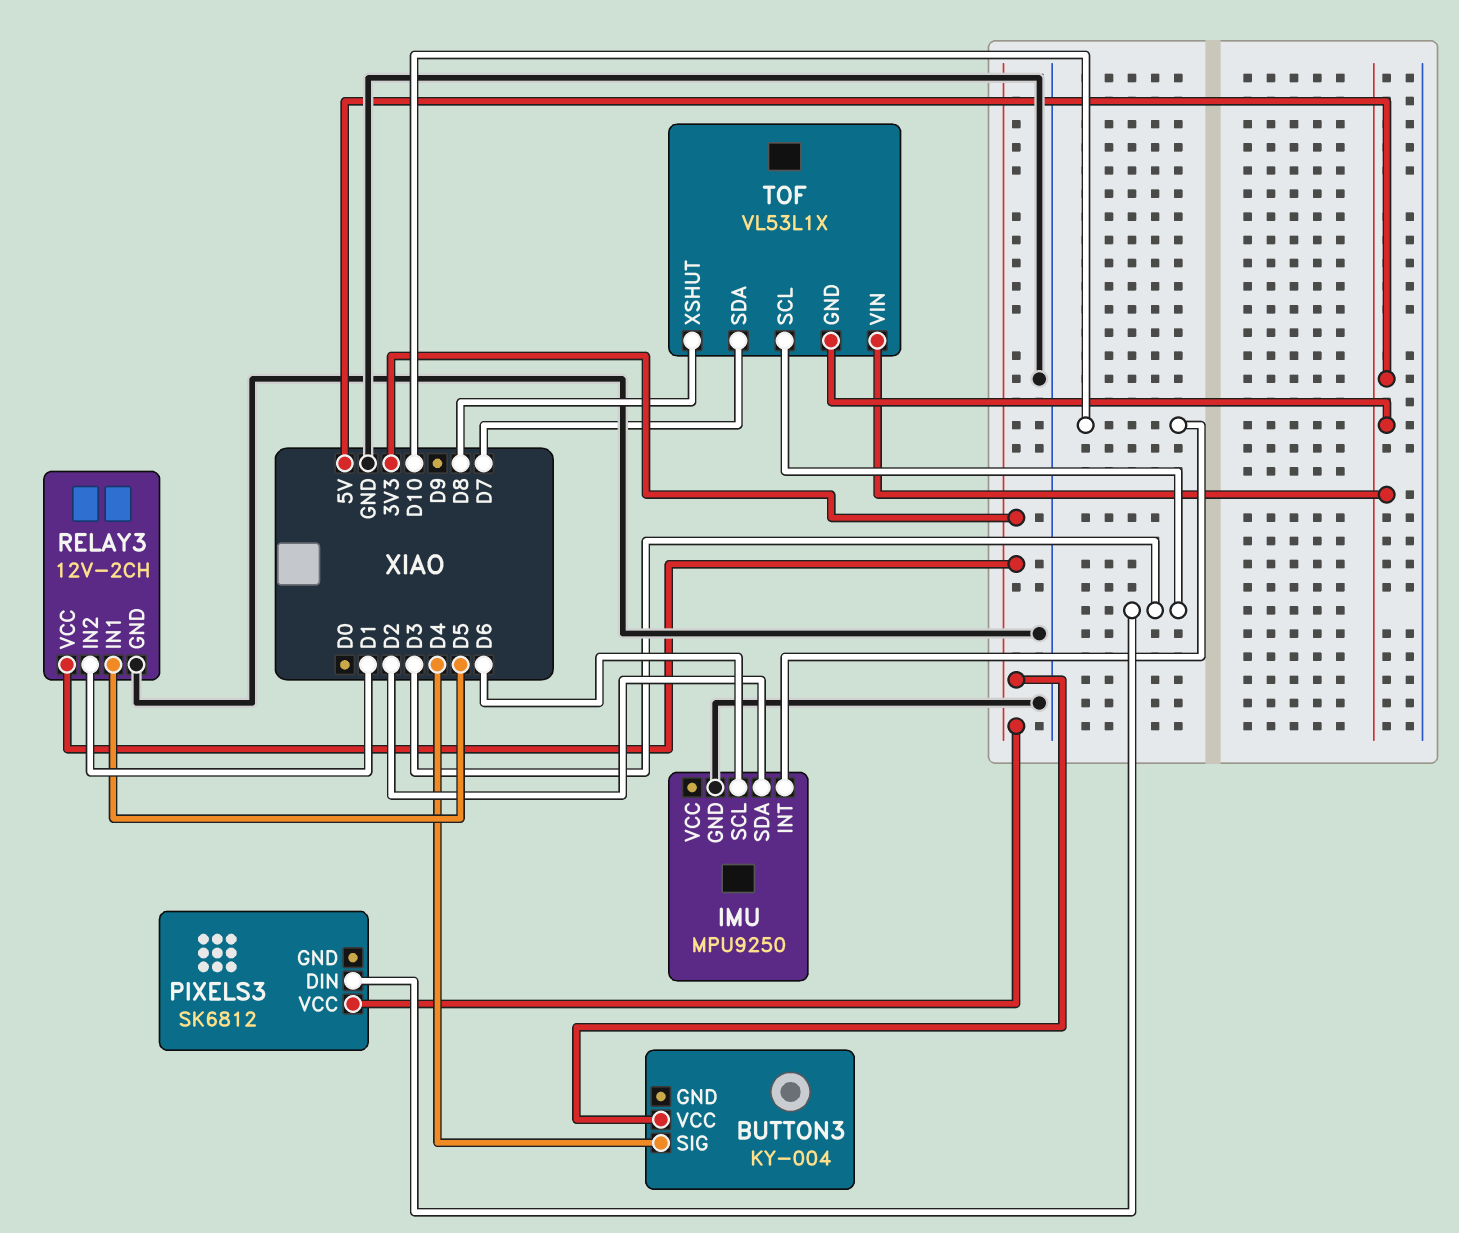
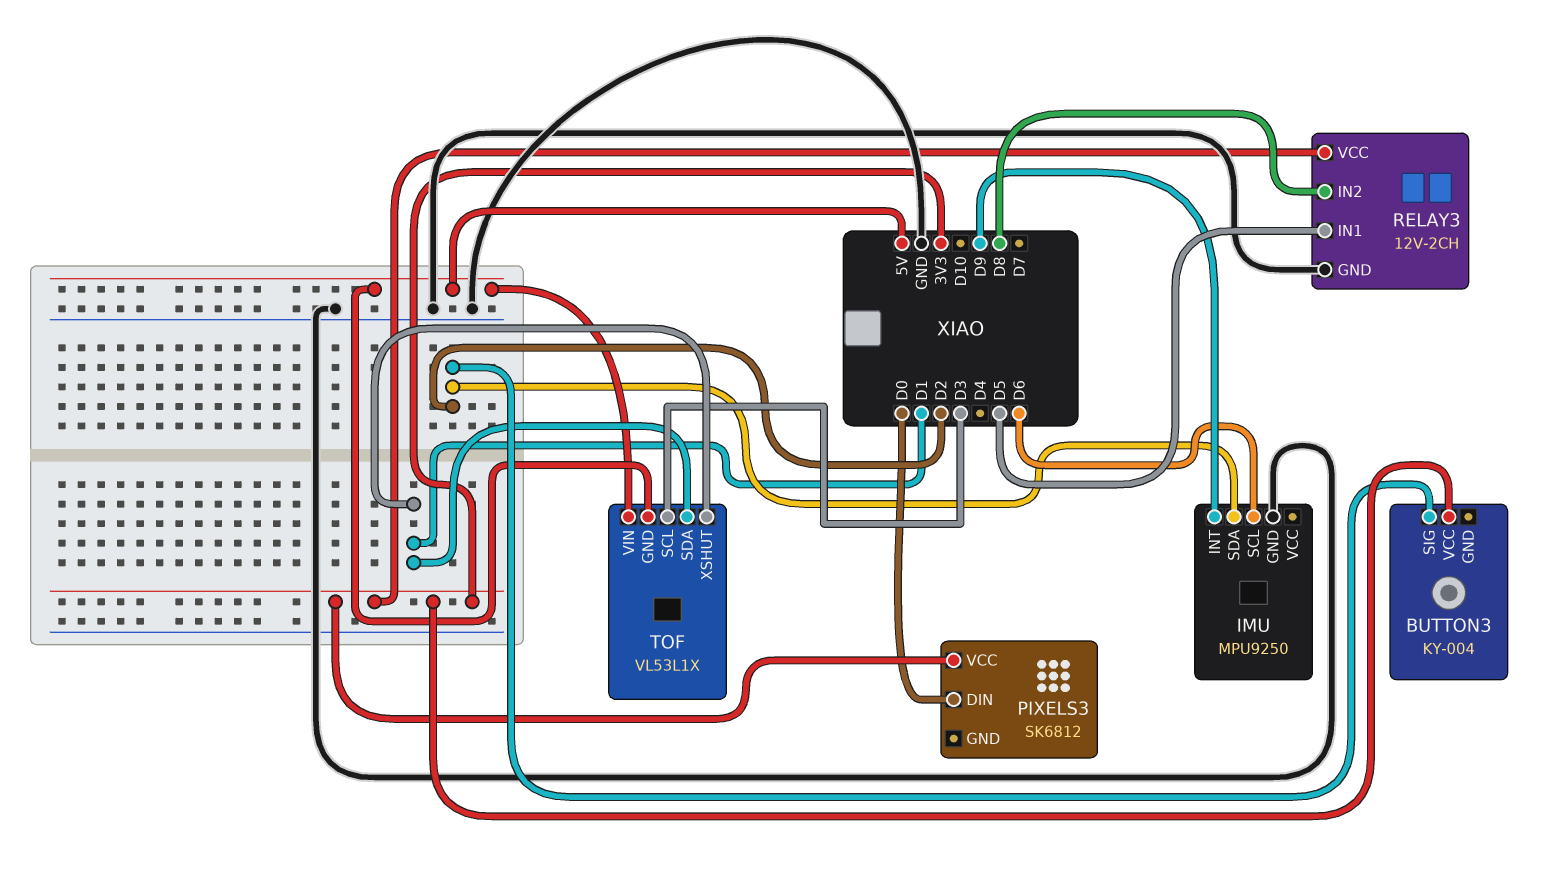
BUTTON3 pin SIG: D4 -> D2
IMU pin INT: D10 -> D9
PIXELS3 pin DIN: D3 -> D0
RELAY3 pin IN2: D1 -> D8
TOF pin SDA: D7 -> D1
TOF pin XSHUT: D8 -> D1

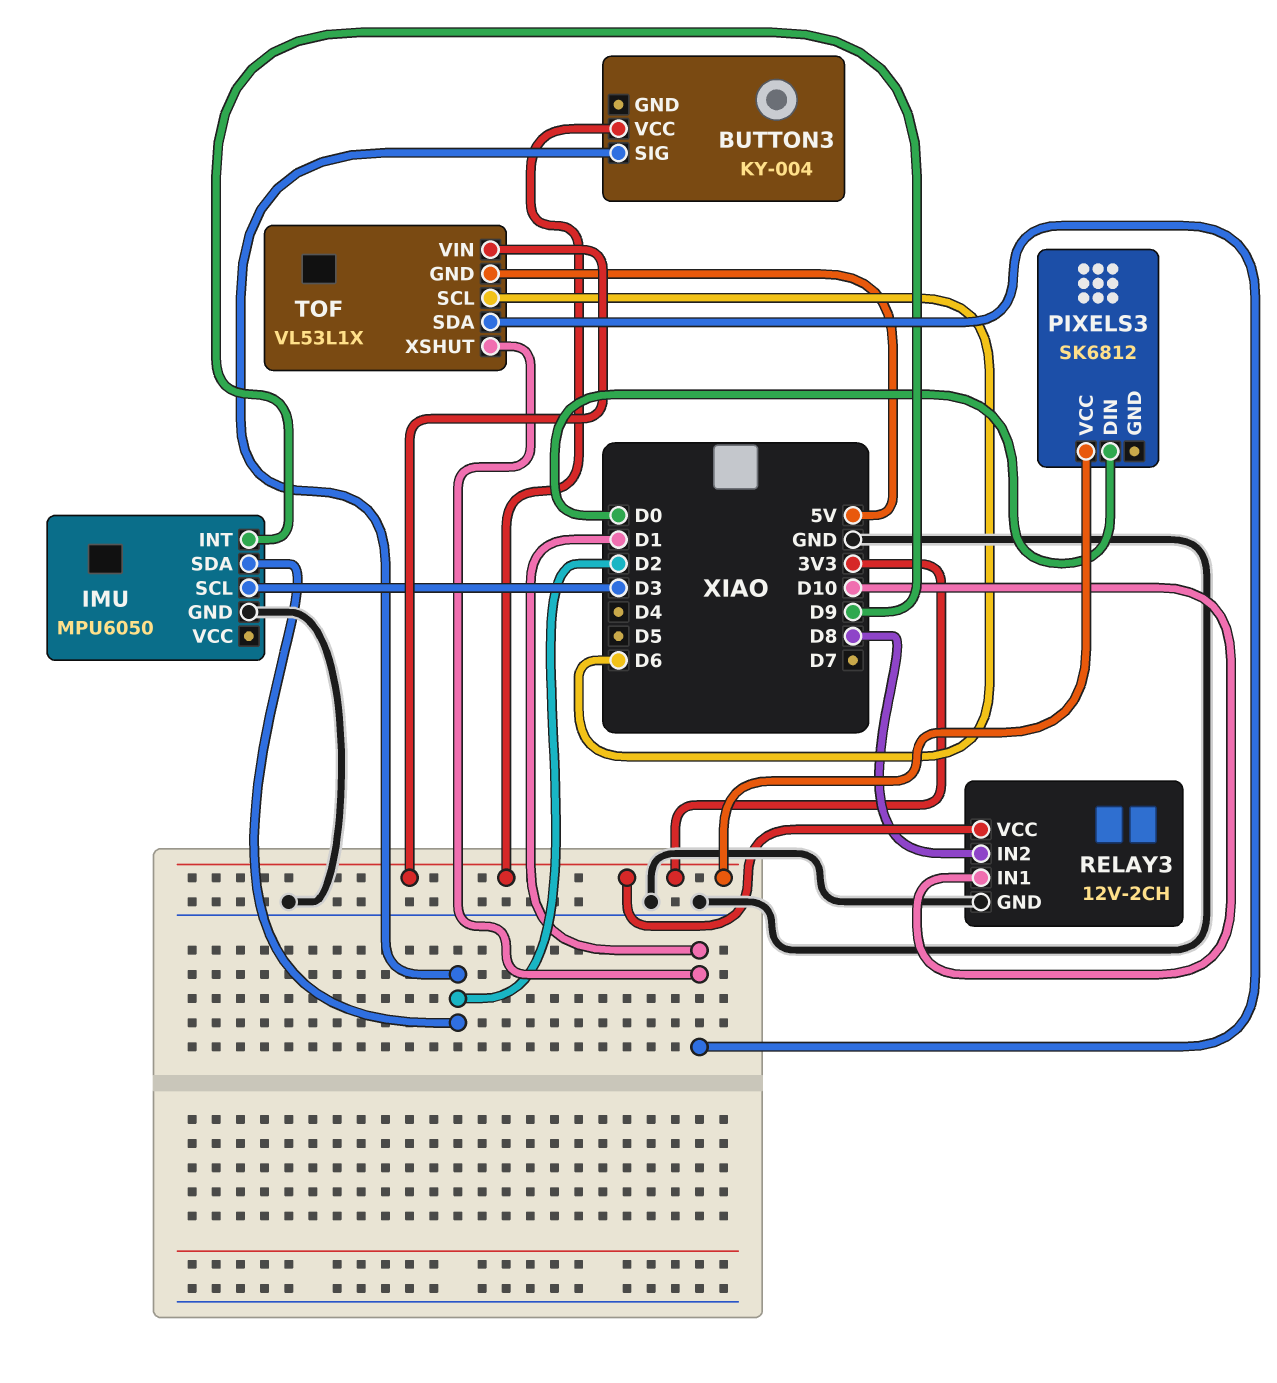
IMU: MPU9250 -> MPU6050
IMU pin SCL: D6 -> D3
RELAY3 pin IN1: D5 -> D10
TOF pin SCL: D3 -> D6
TOF pin VIN: 5V -> 3V3

